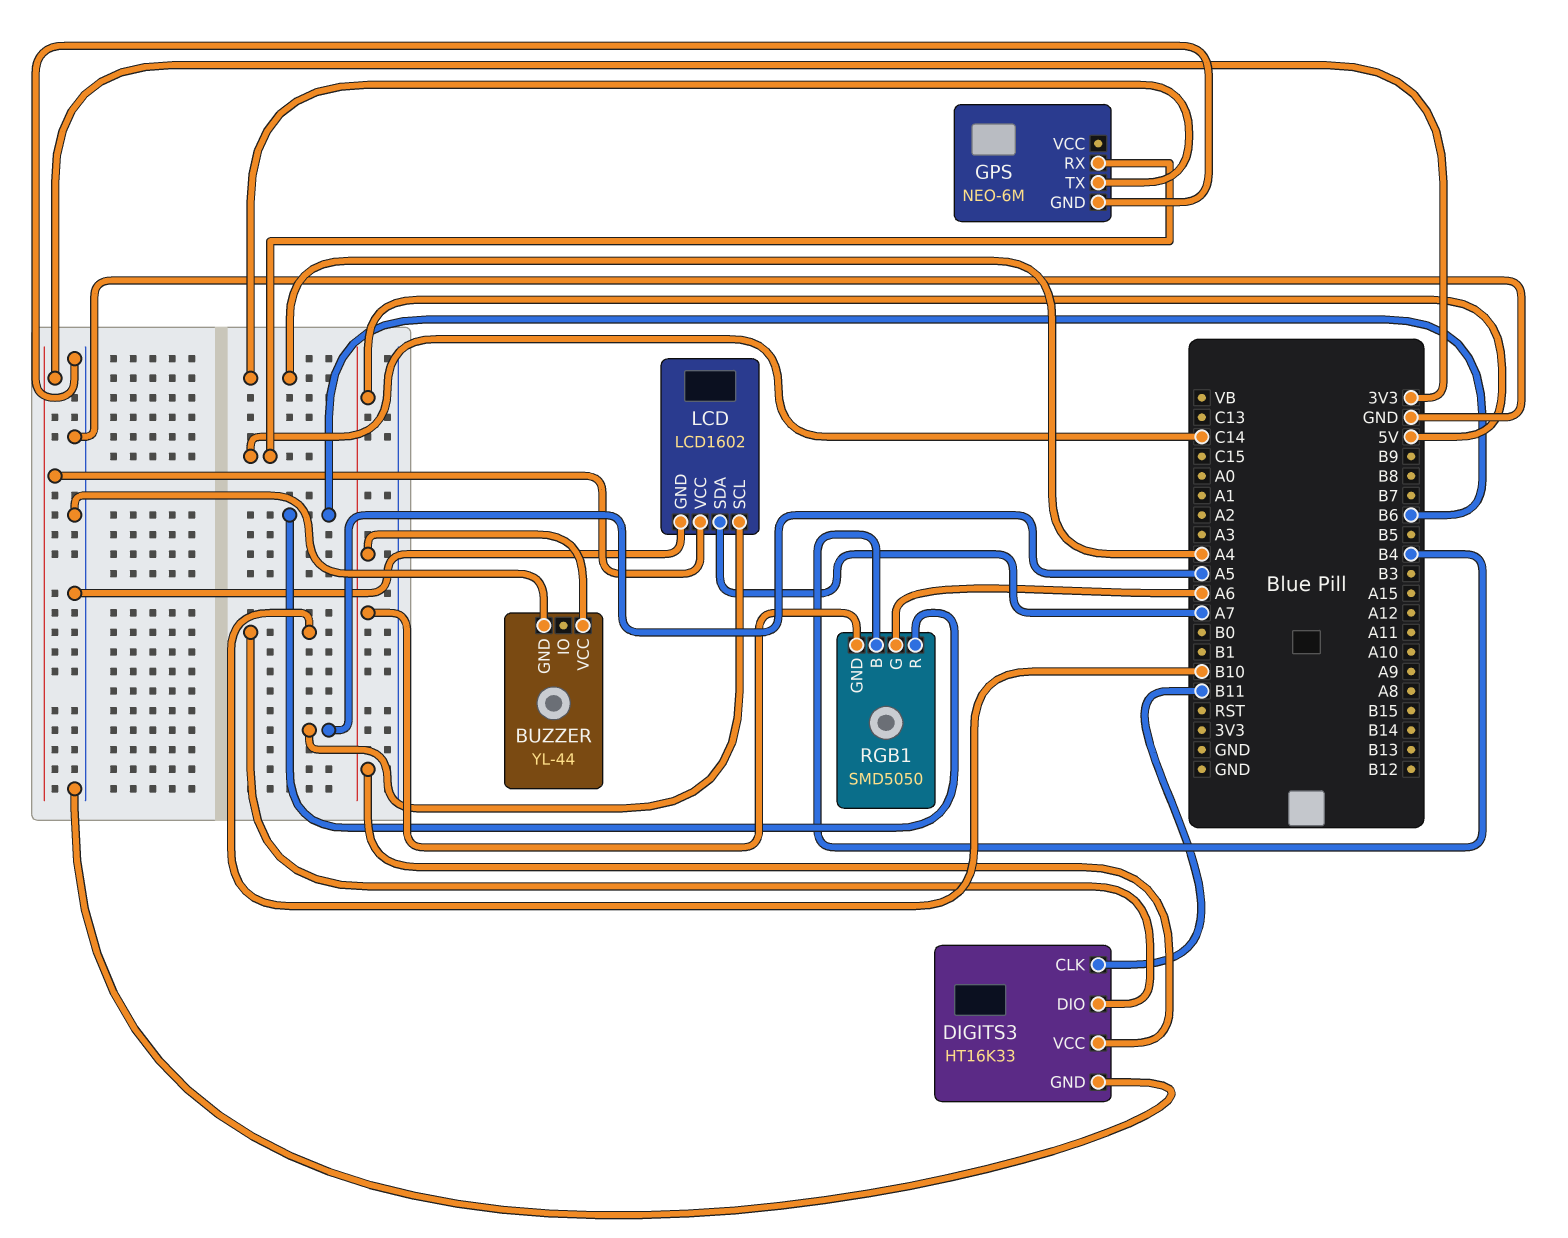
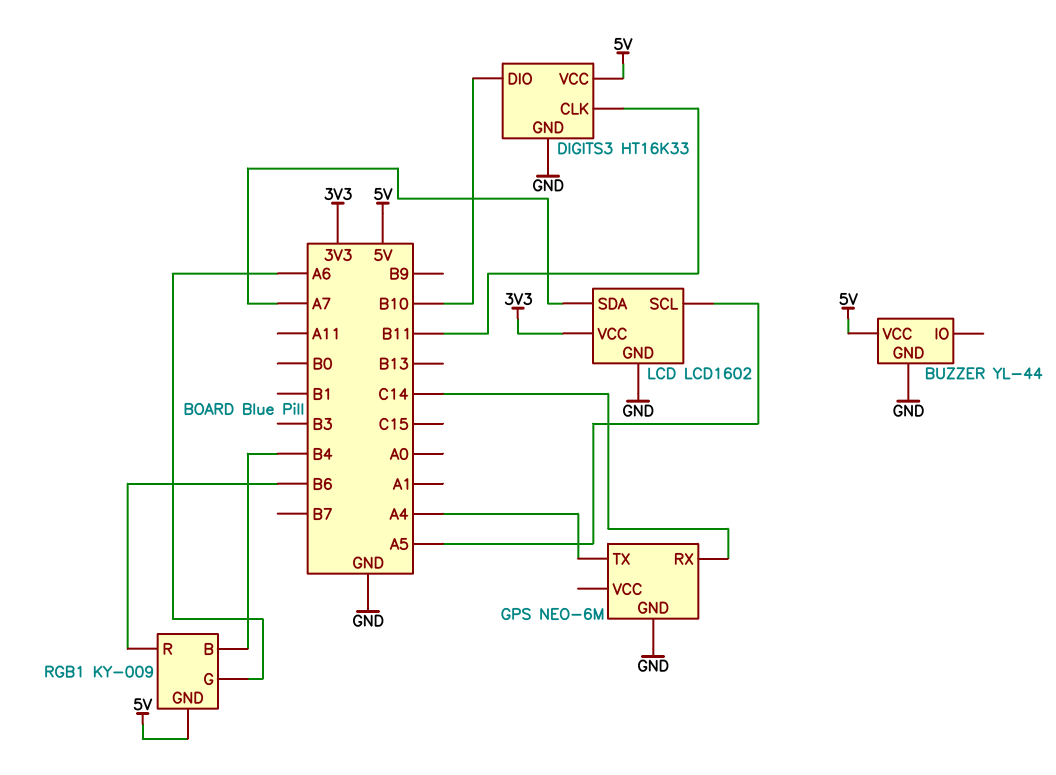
RGB1: SMD5050 -> KY-009

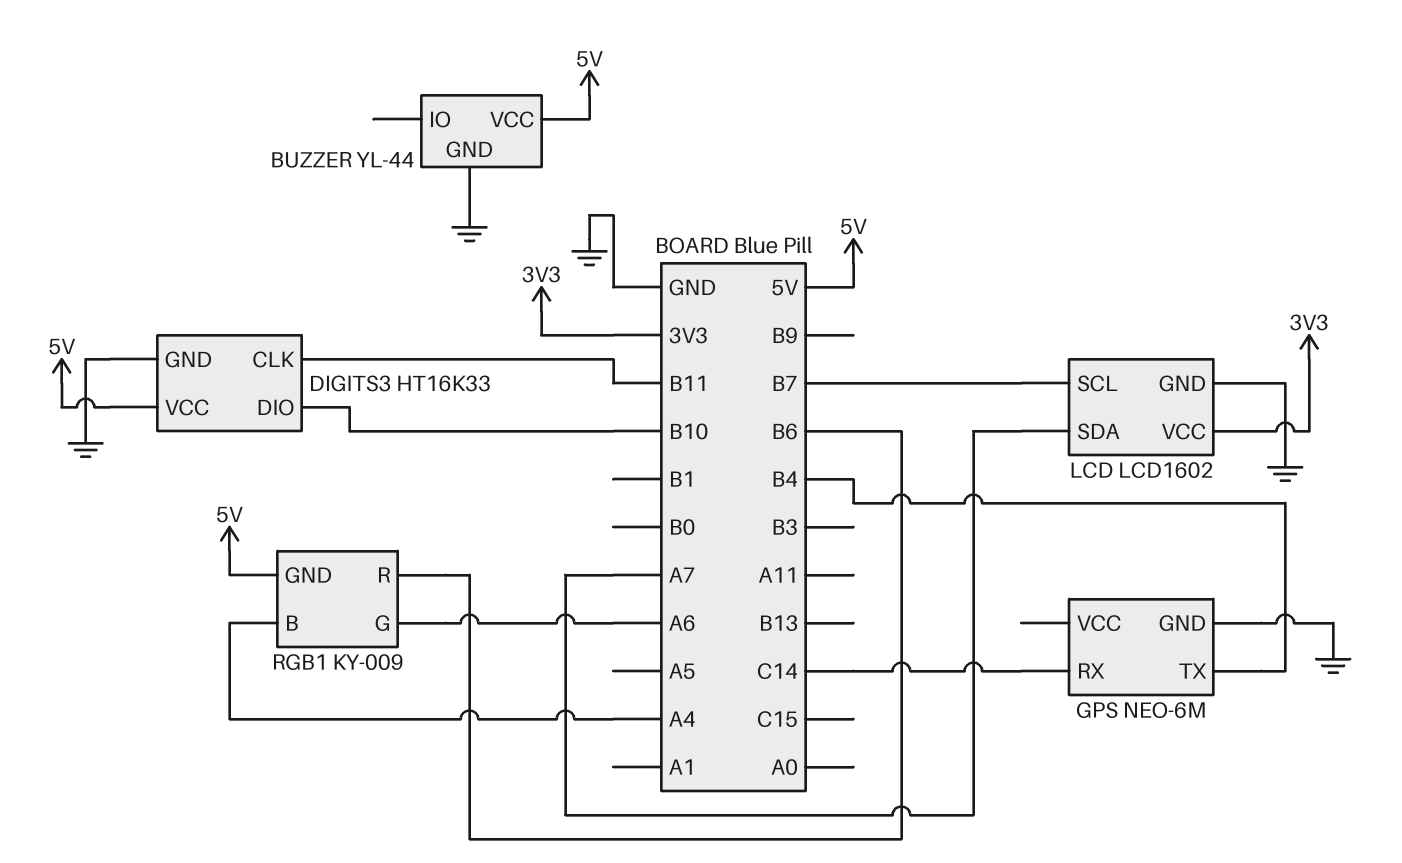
GPS pin TX: A4 -> B4
LCD pin SCL: A5 -> B7
RGB1 pin B: B4 -> A4

